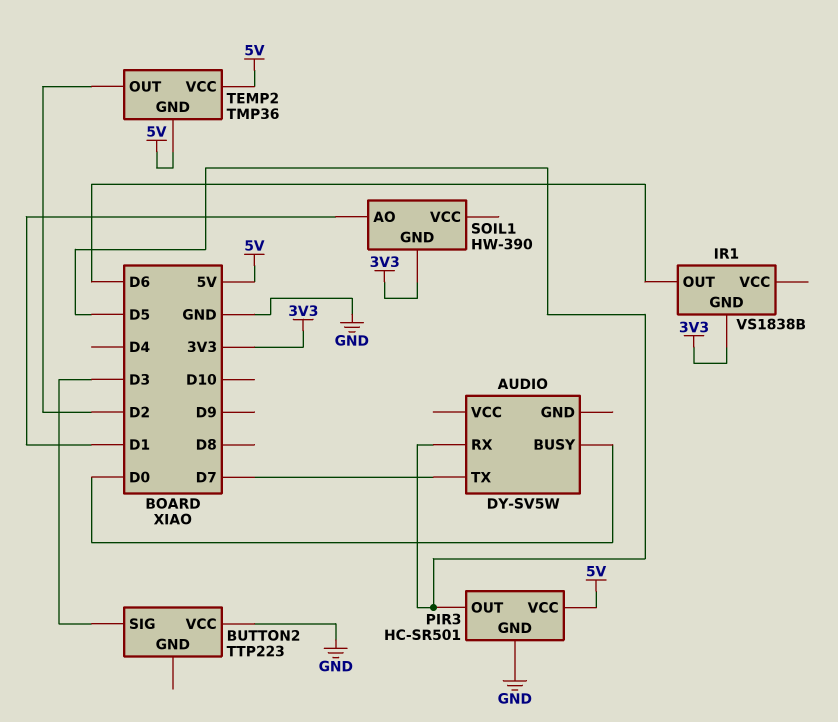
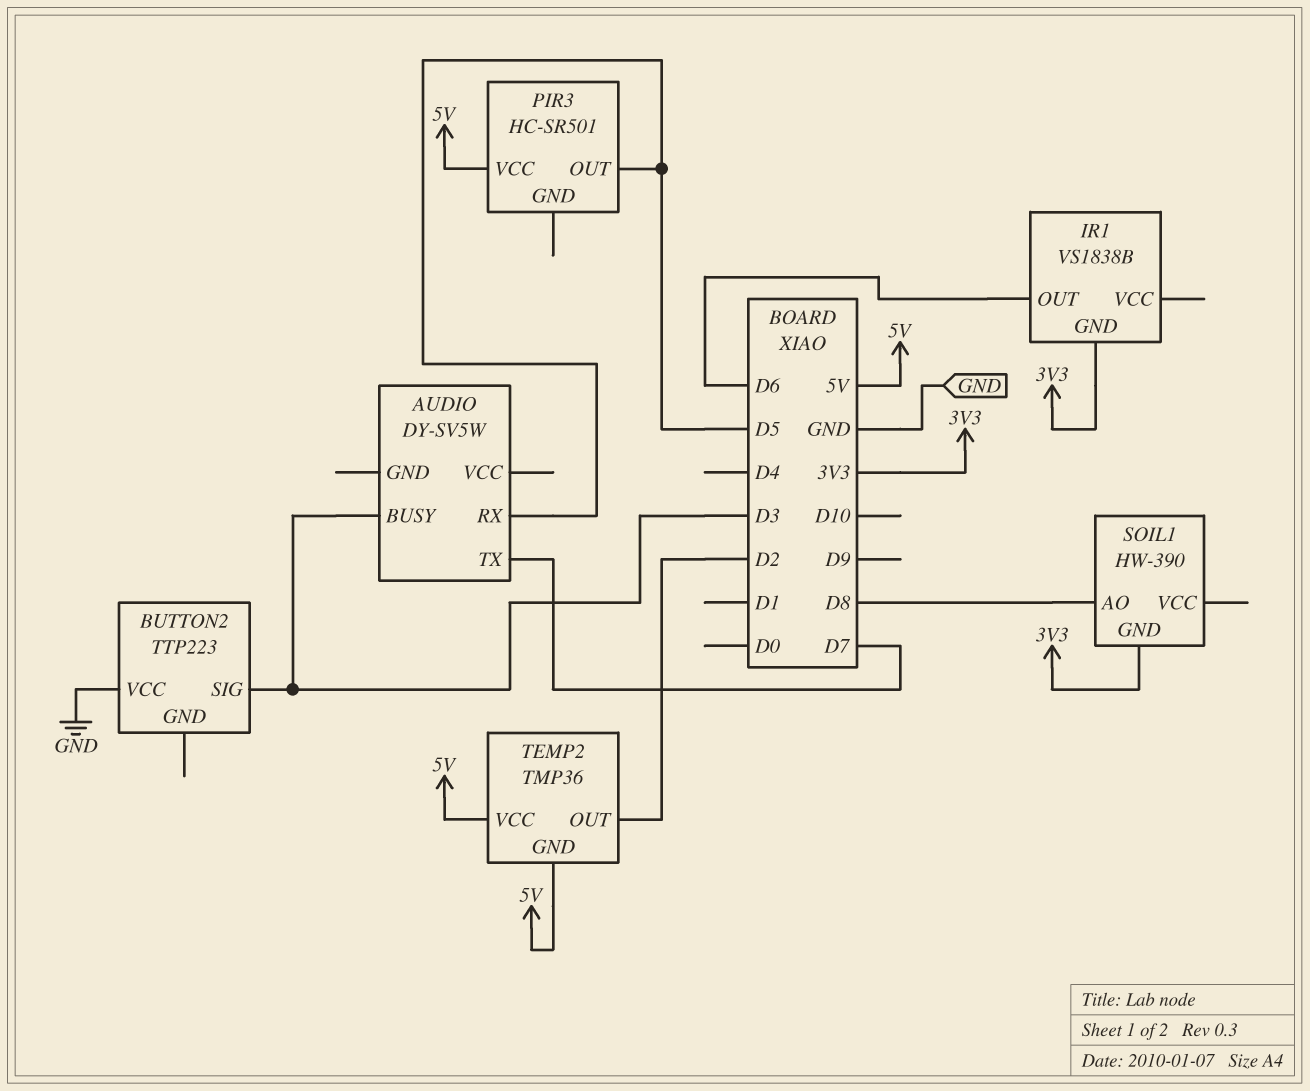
AUDIO pin BUSY: D0 -> D3
PIR3 pin GND: GND -> none
SOIL1 pin AO: D1 -> D8

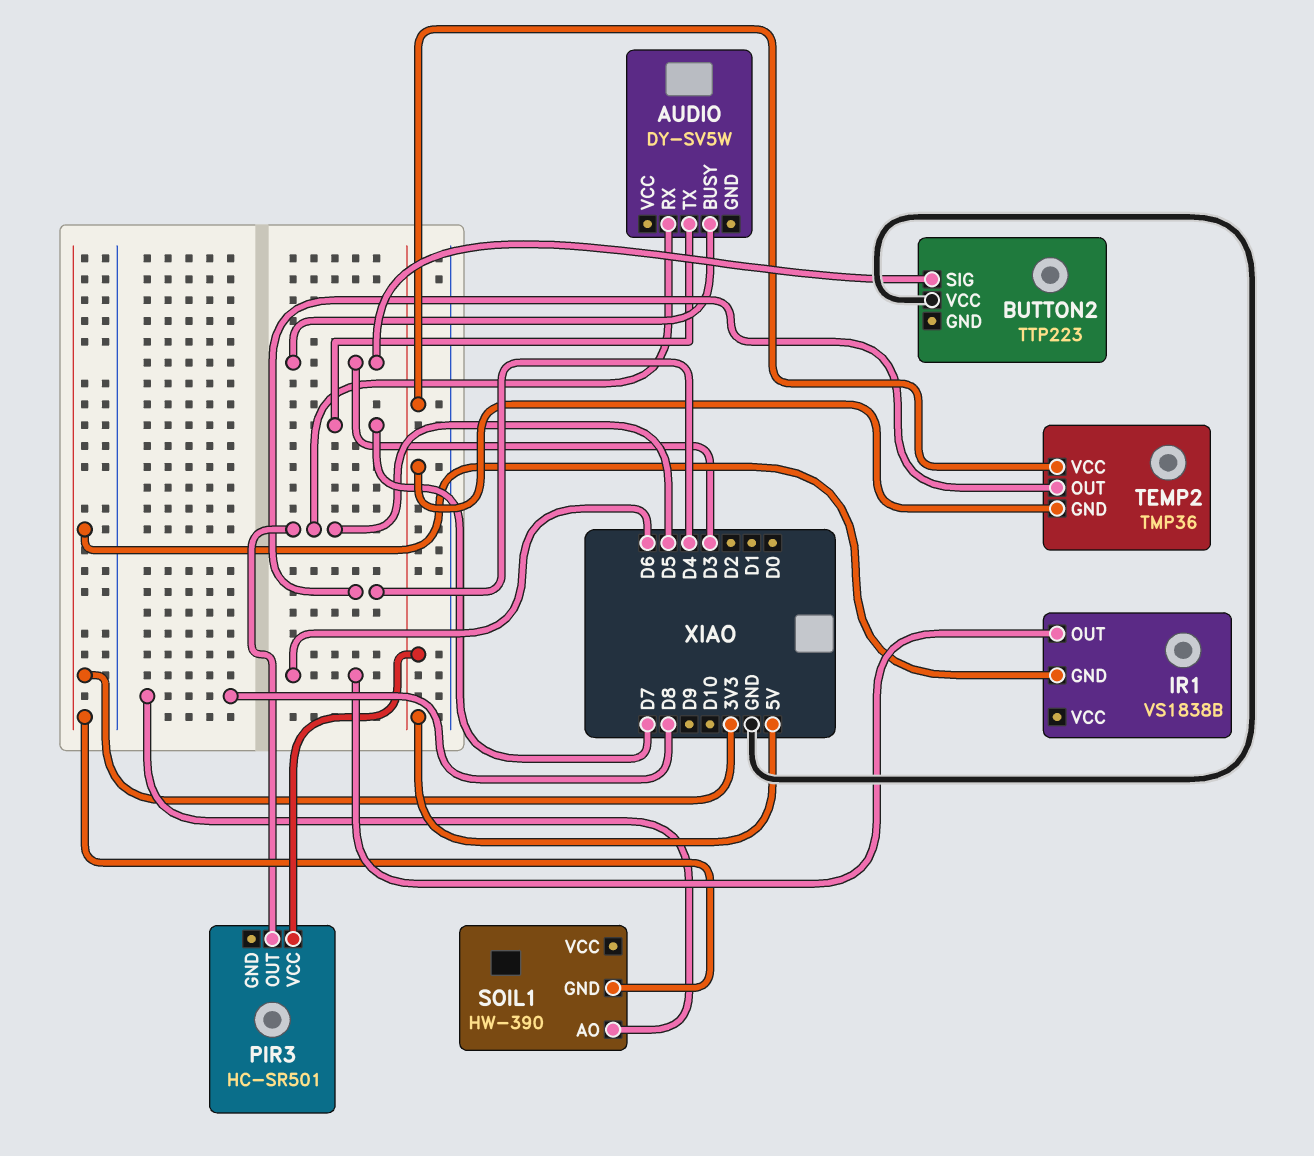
TEMP2 pin OUT: D2 -> D4

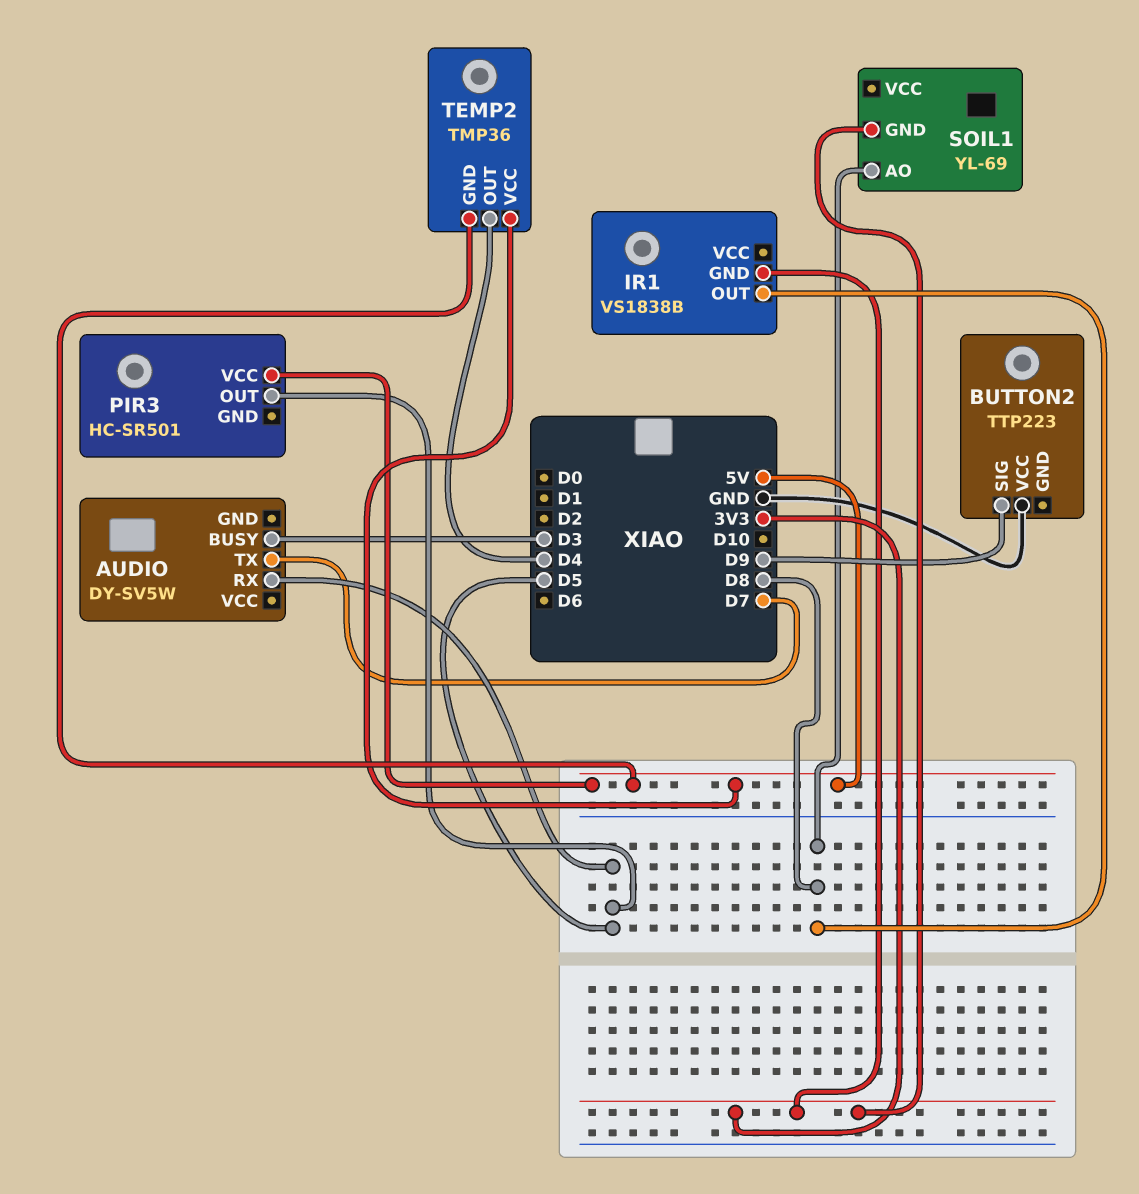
BUTTON2 pin SIG: D3 -> D9
IR1 pin OUT: D6 -> D8
SOIL1: HW-390 -> YL-69

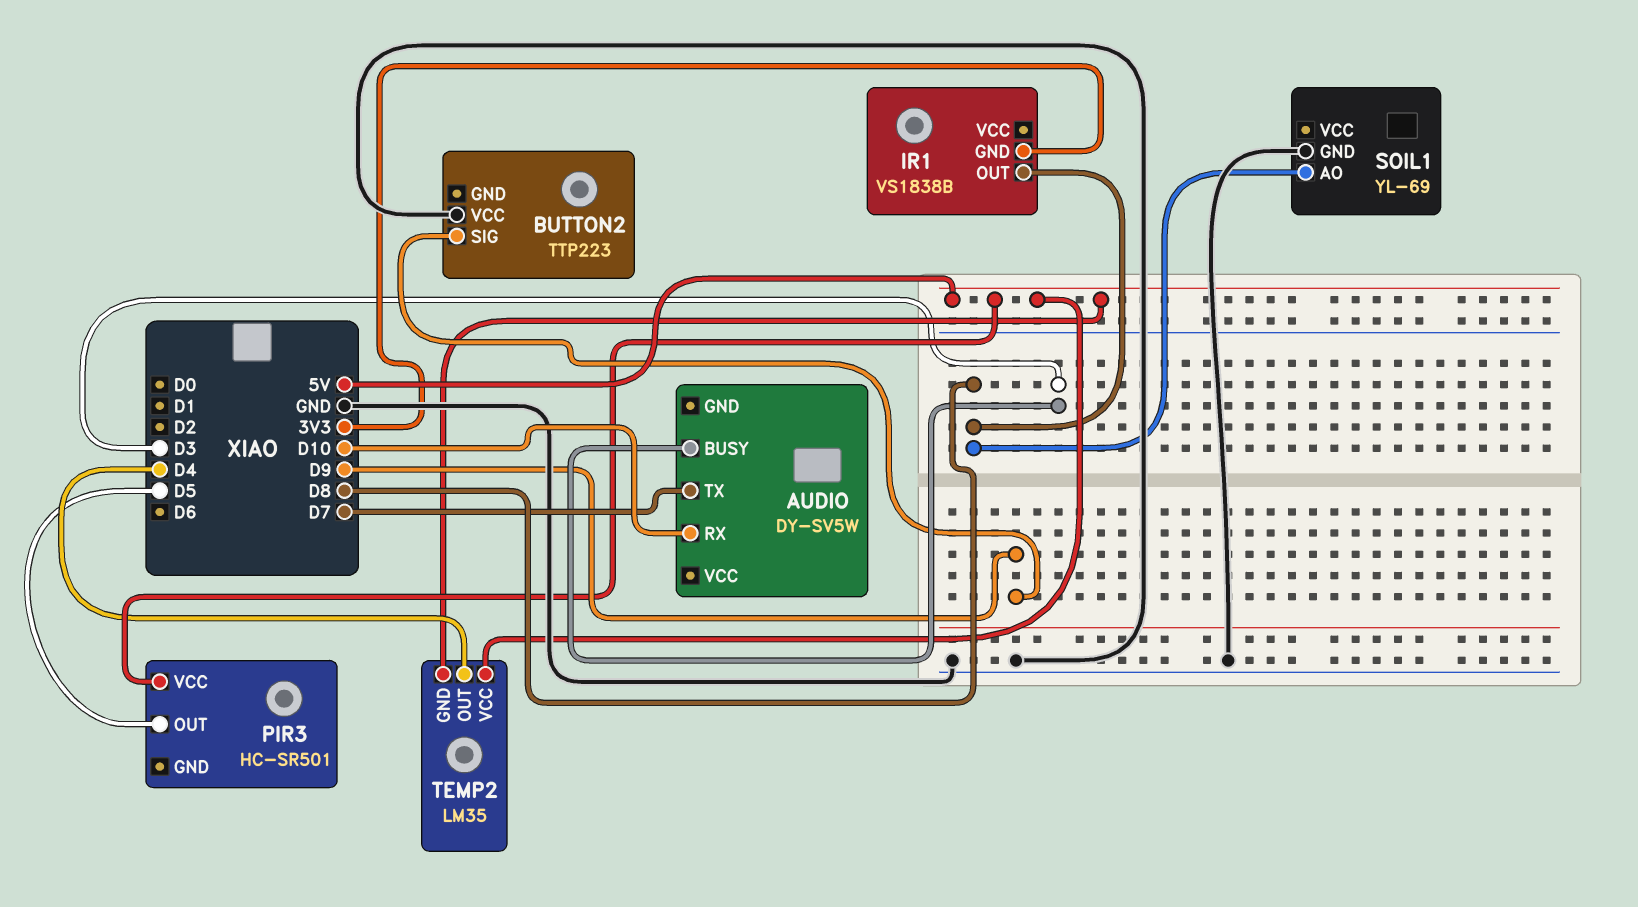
AUDIO pin RX: D5 -> D10
SOIL1 pin GND: 3V3 -> GND
TEMP2: TMP36 -> LM35

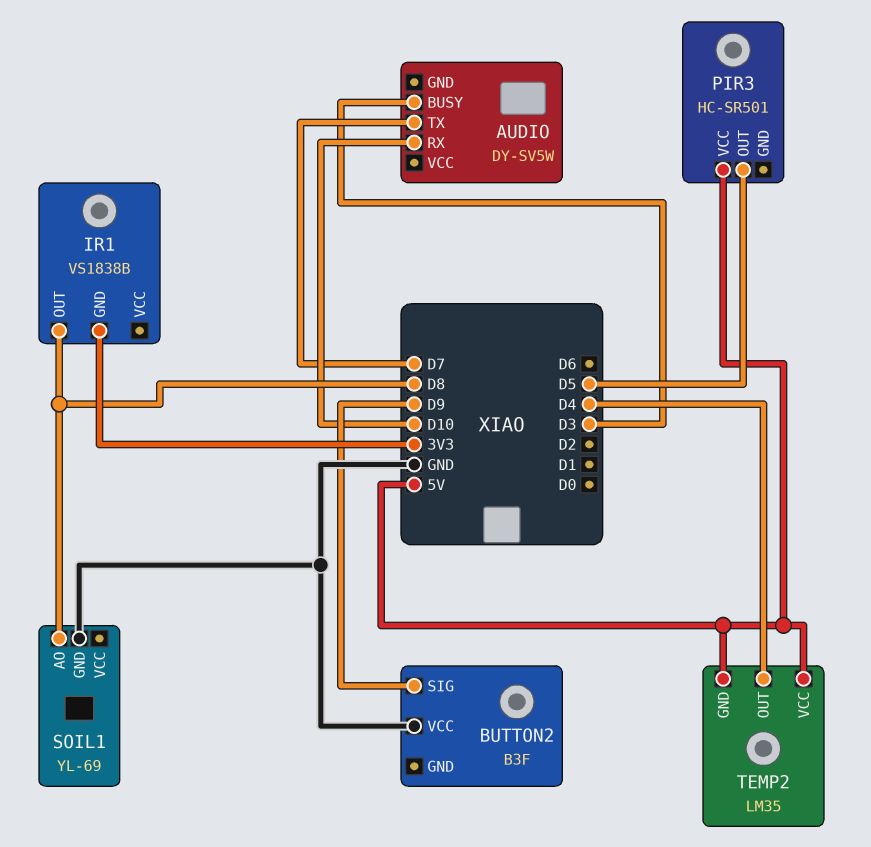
BUTTON2: TTP223 -> B3F

